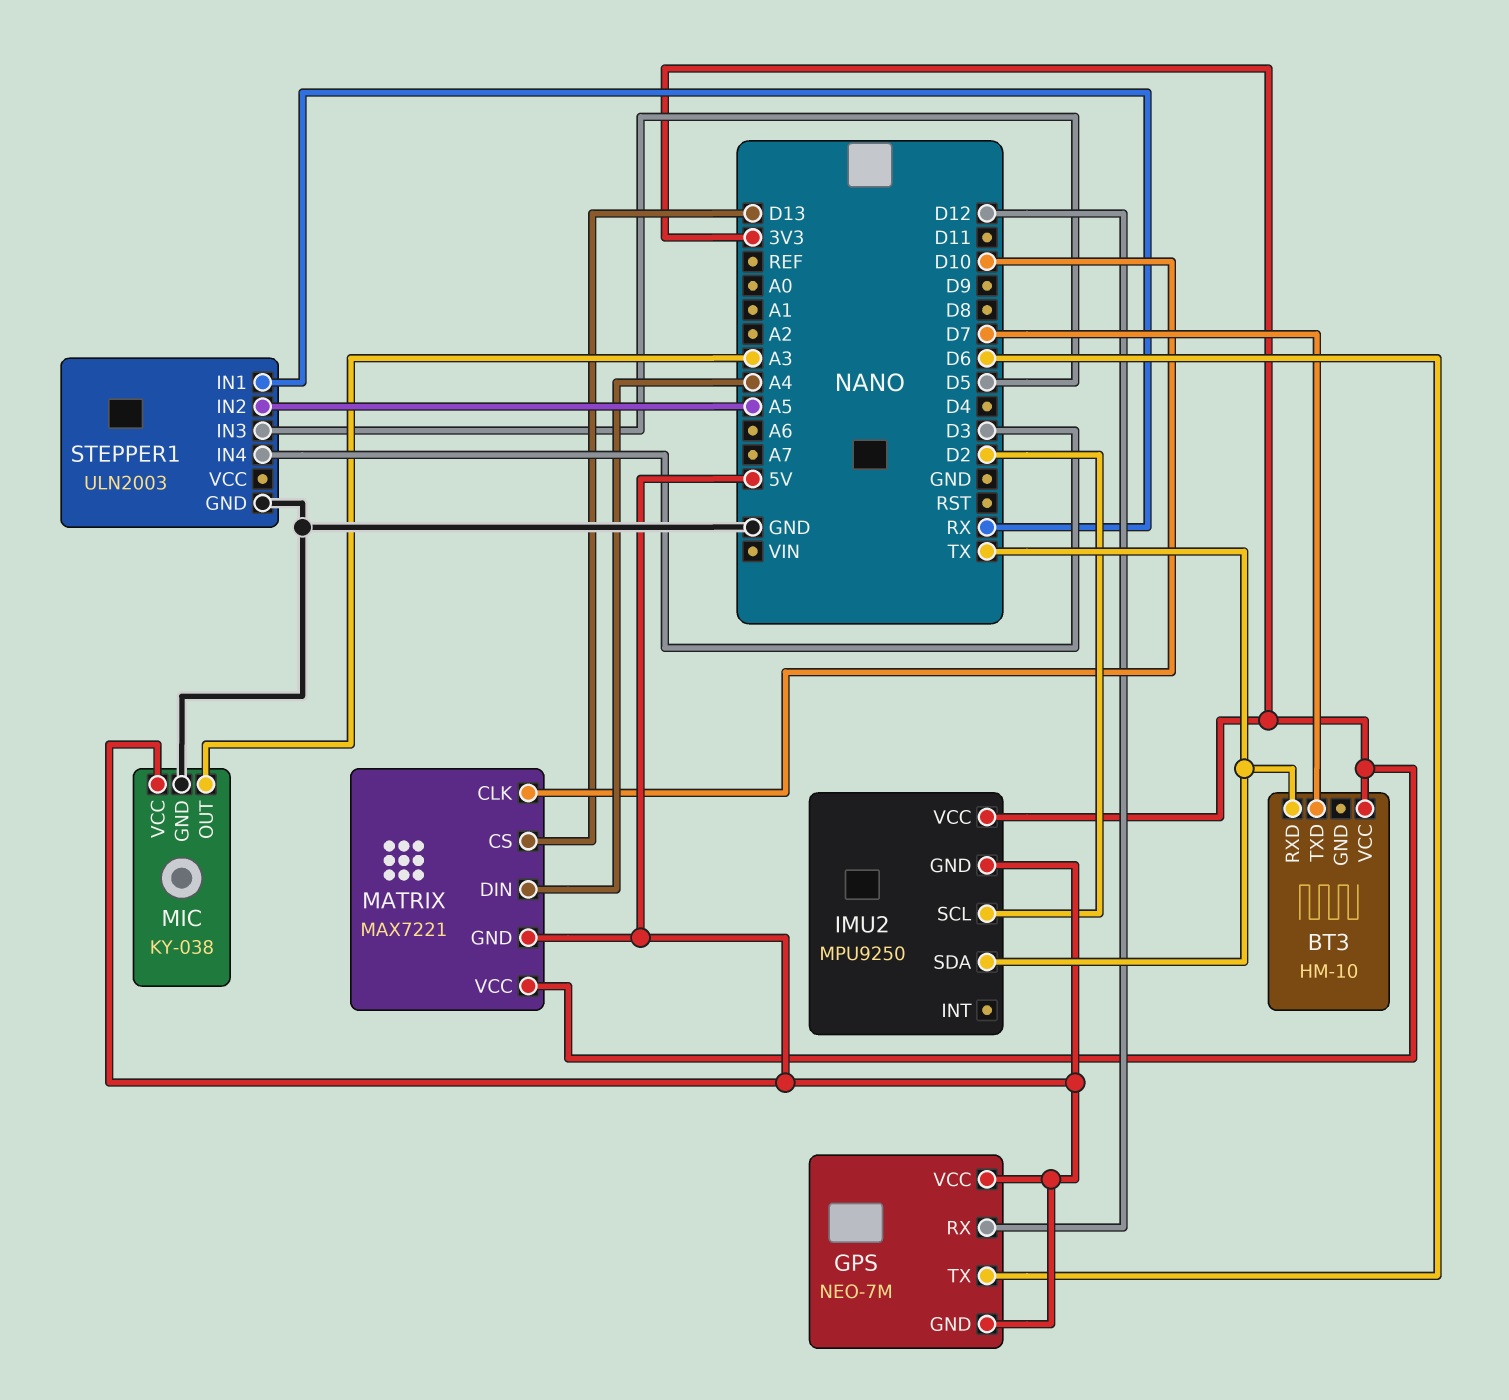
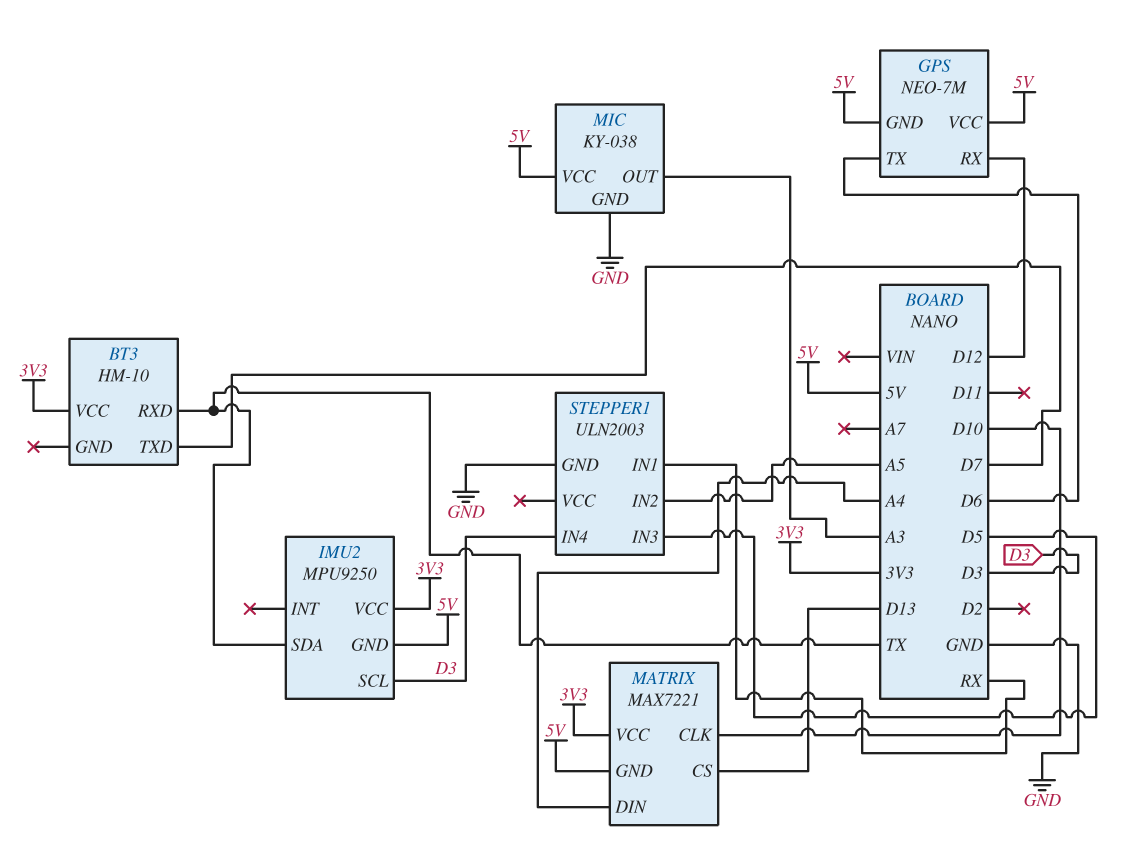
IMU2 pin SCL: D2 -> D3

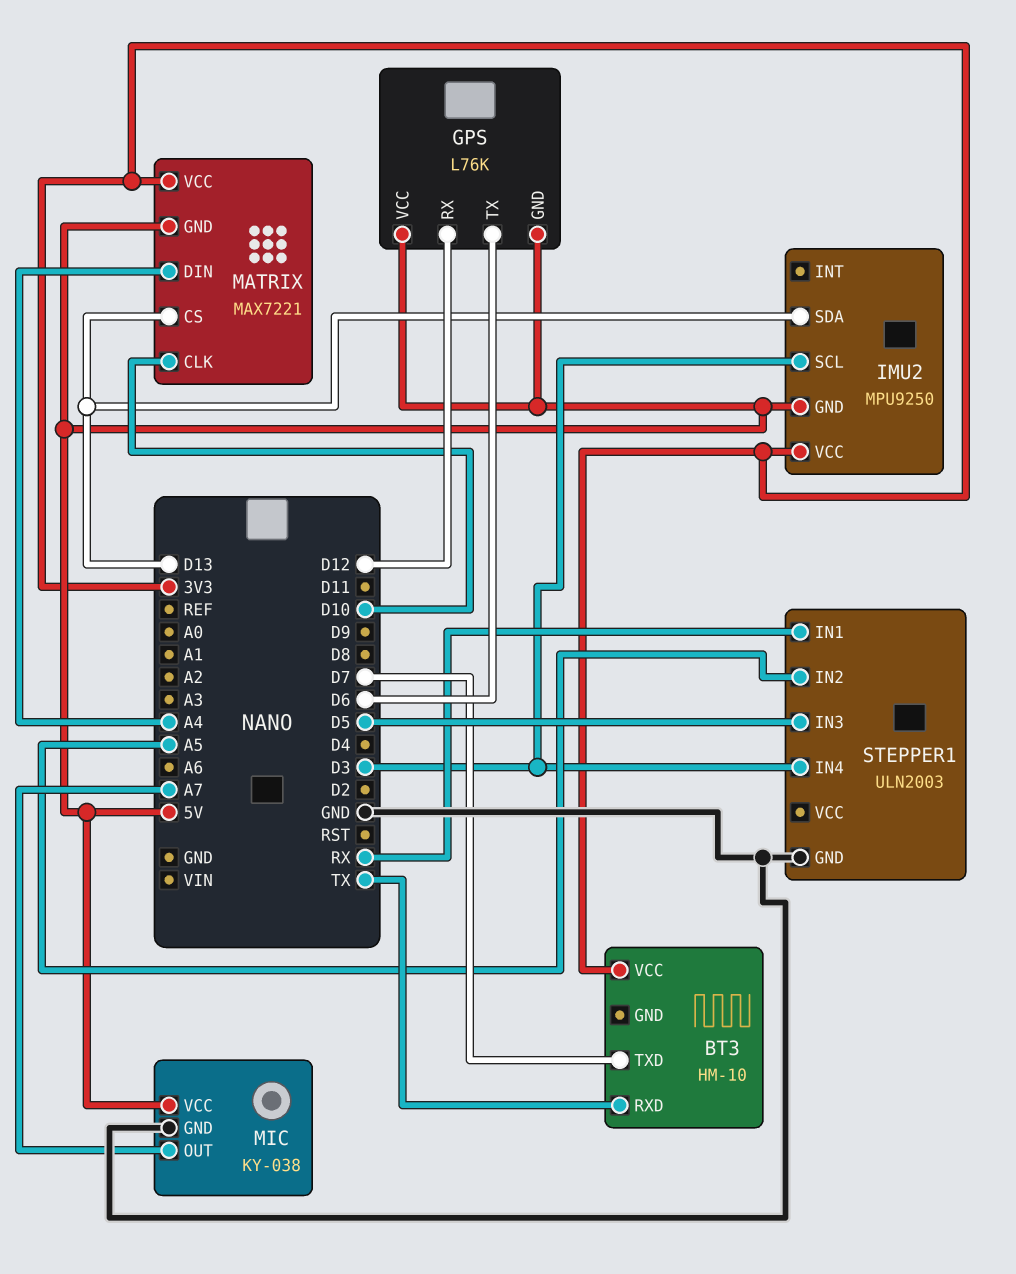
GPS: NEO-7M -> L76K
IMU2 pin SDA: TX -> D13
MIC pin OUT: A3 -> A7

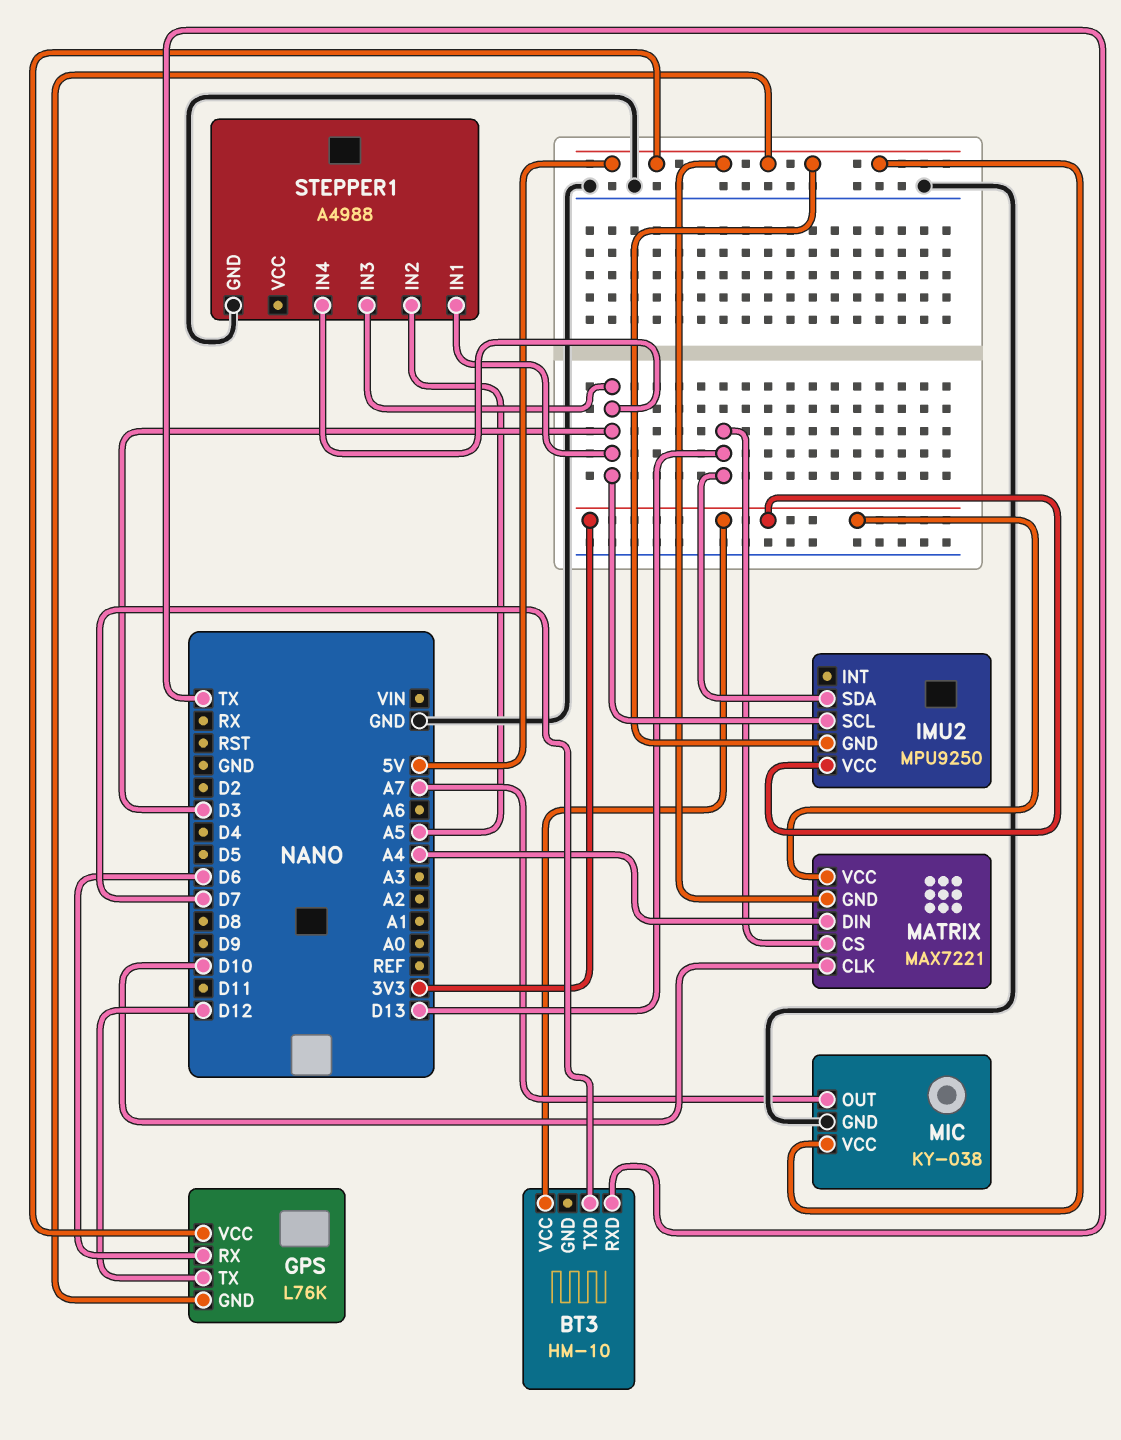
GPS pin RX: D12 -> D6
GPS pin TX: D6 -> D12
STEPPER1: ULN2003 -> A4988
STEPPER1 pin IN1: RX -> D3
STEPPER1 pin IN3: D5 -> D3

